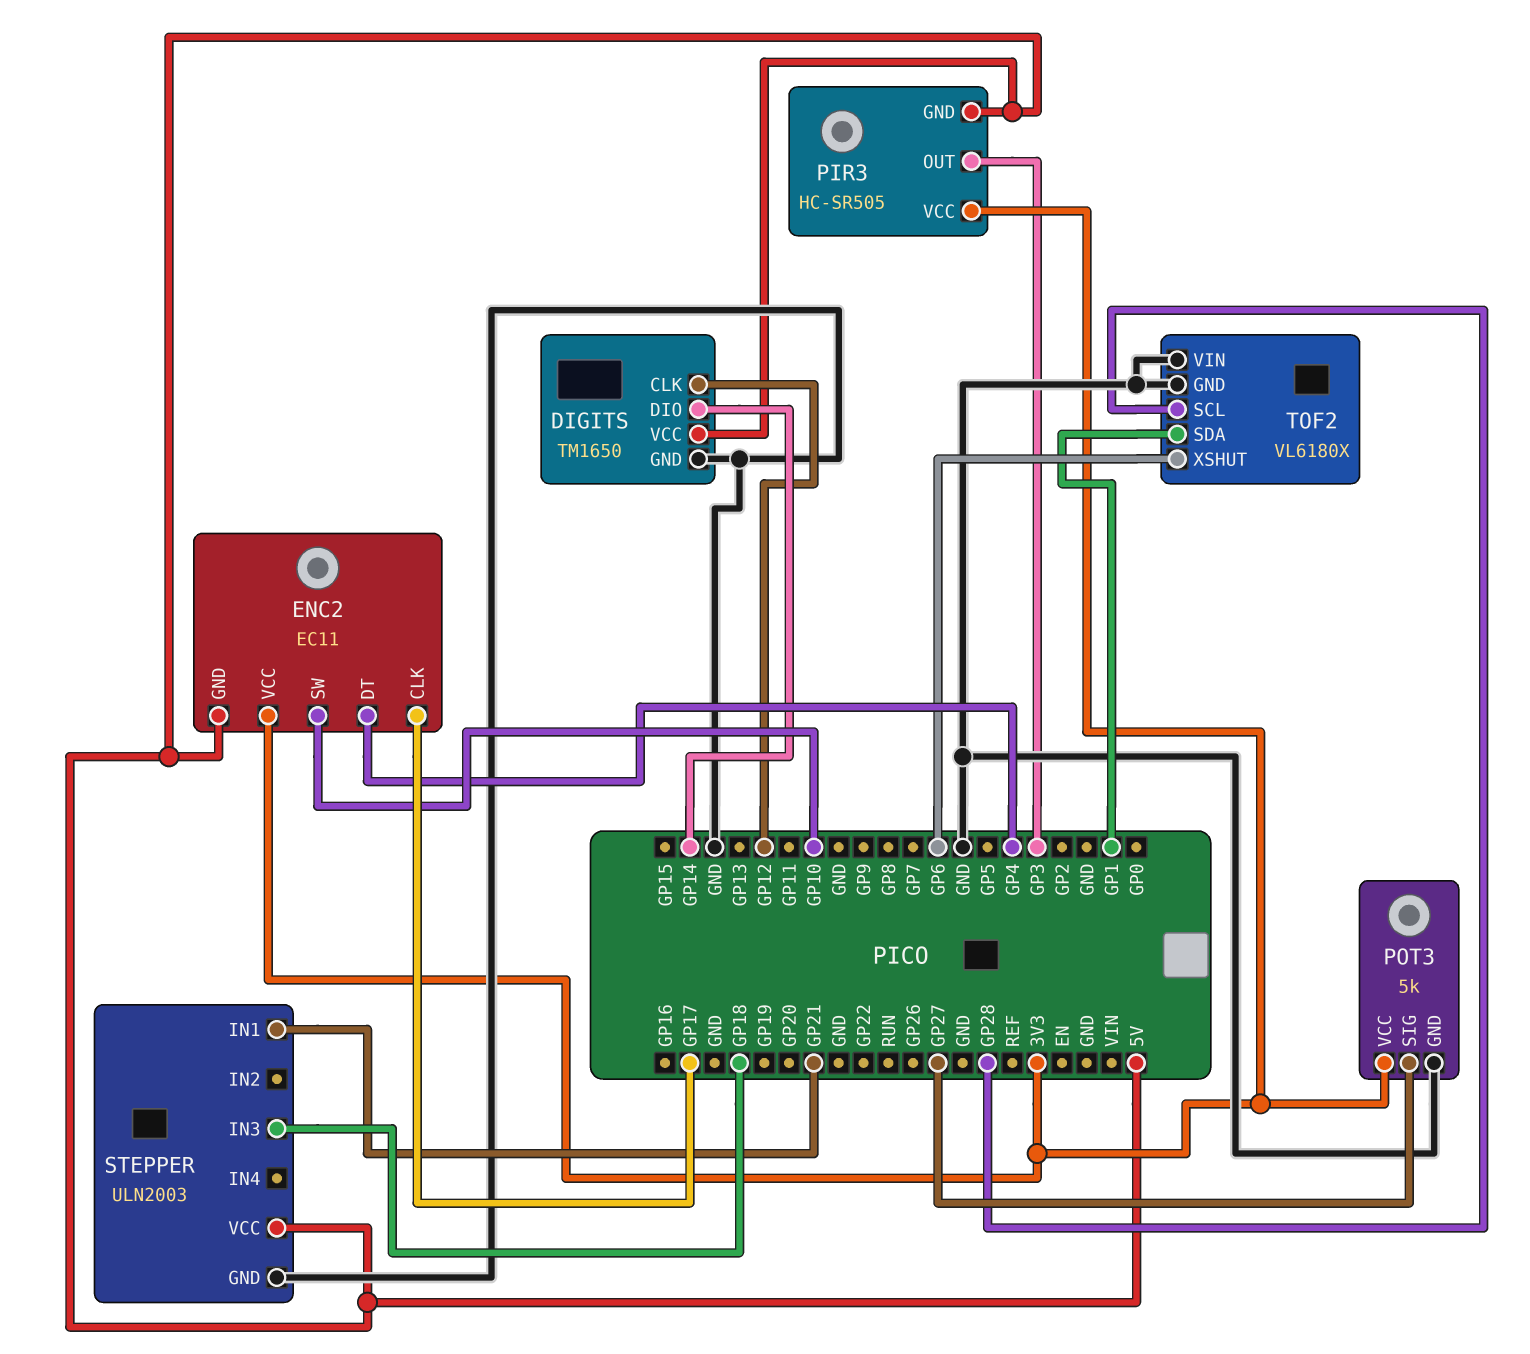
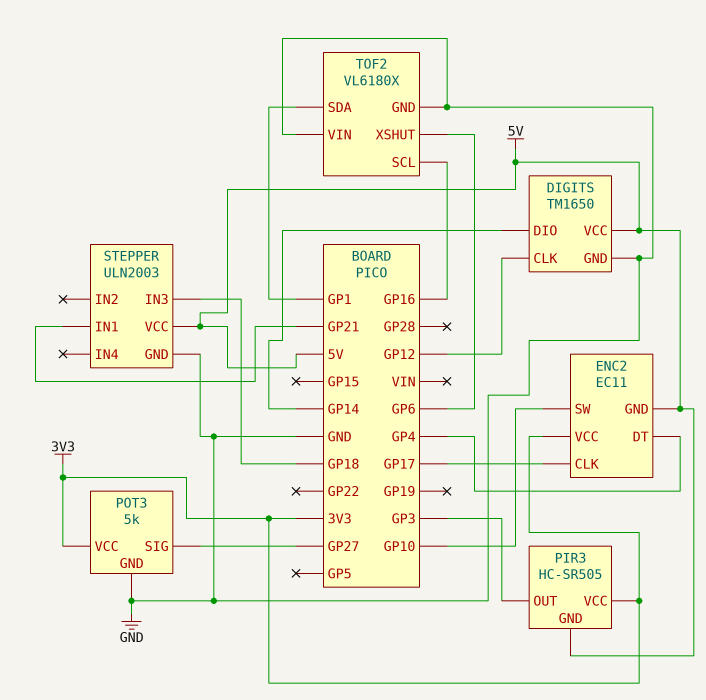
TOF2 pin SCL: GP28 -> GP16

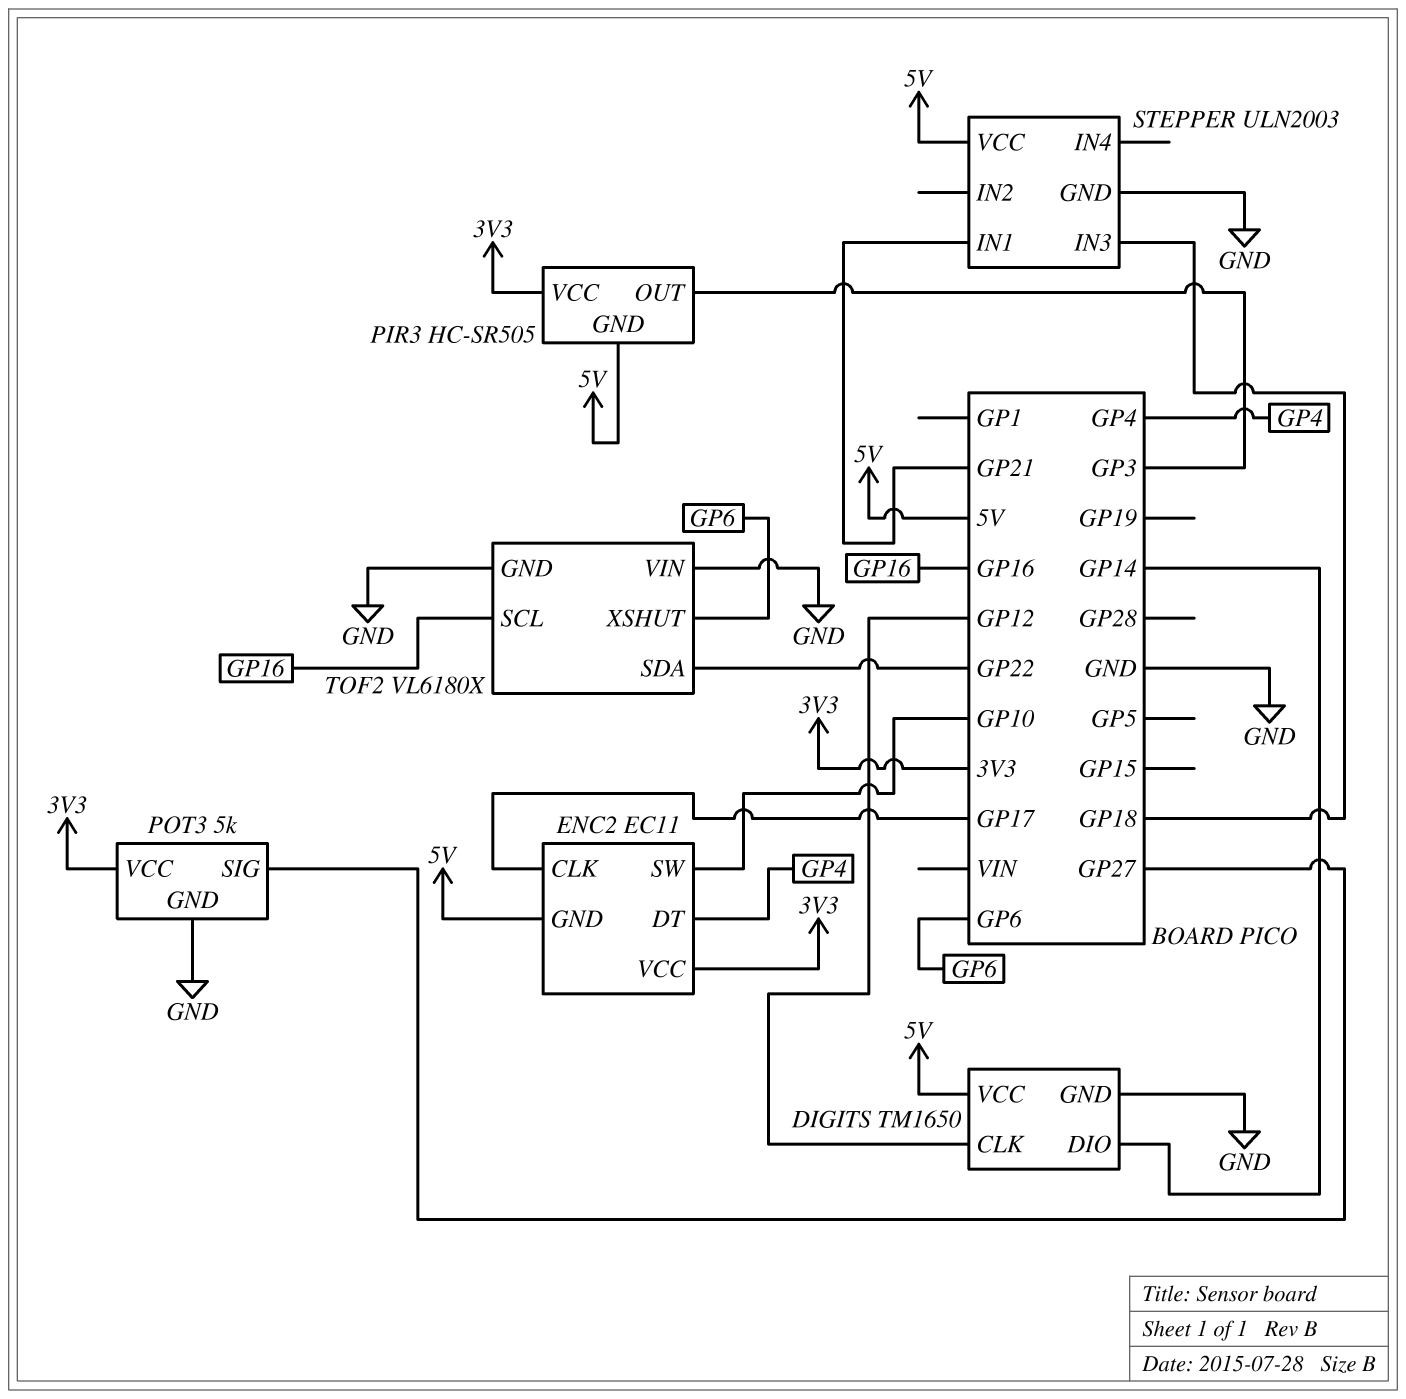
TOF2 pin SDA: GP1 -> GP22

